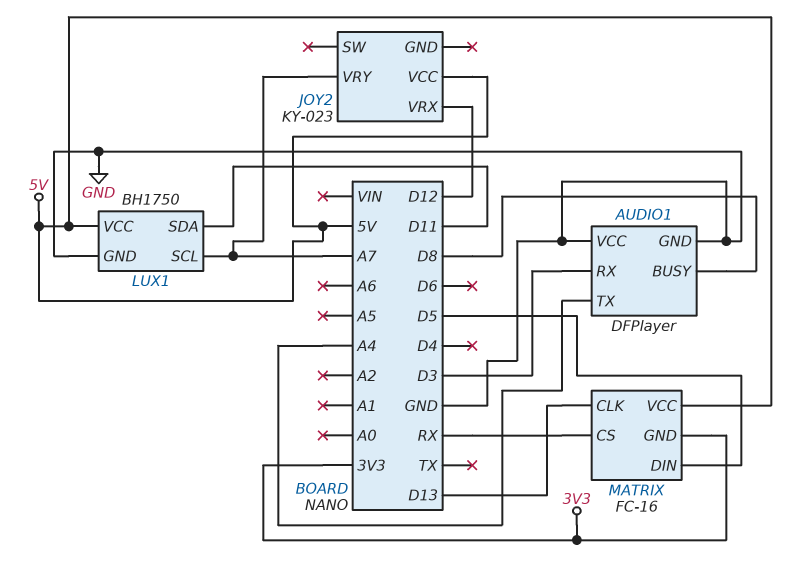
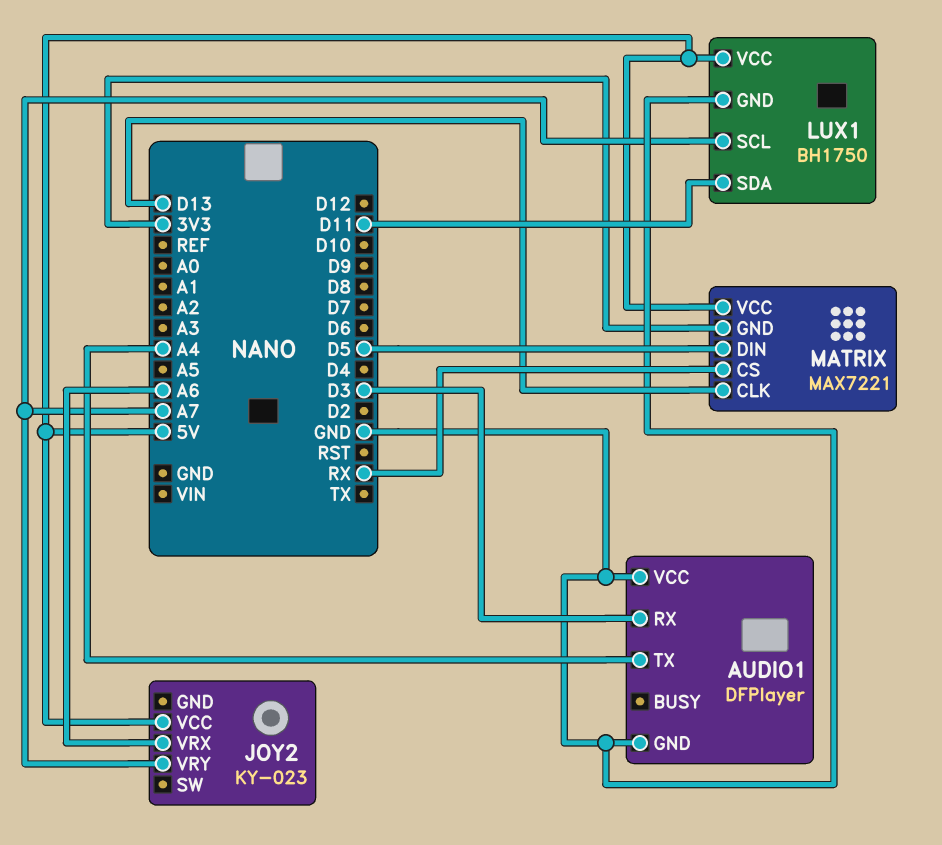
AUDIO1 pin BUSY: D8 -> none
JOY2 pin VRX: D12 -> A6
MATRIX: FC-16 -> MAX7221

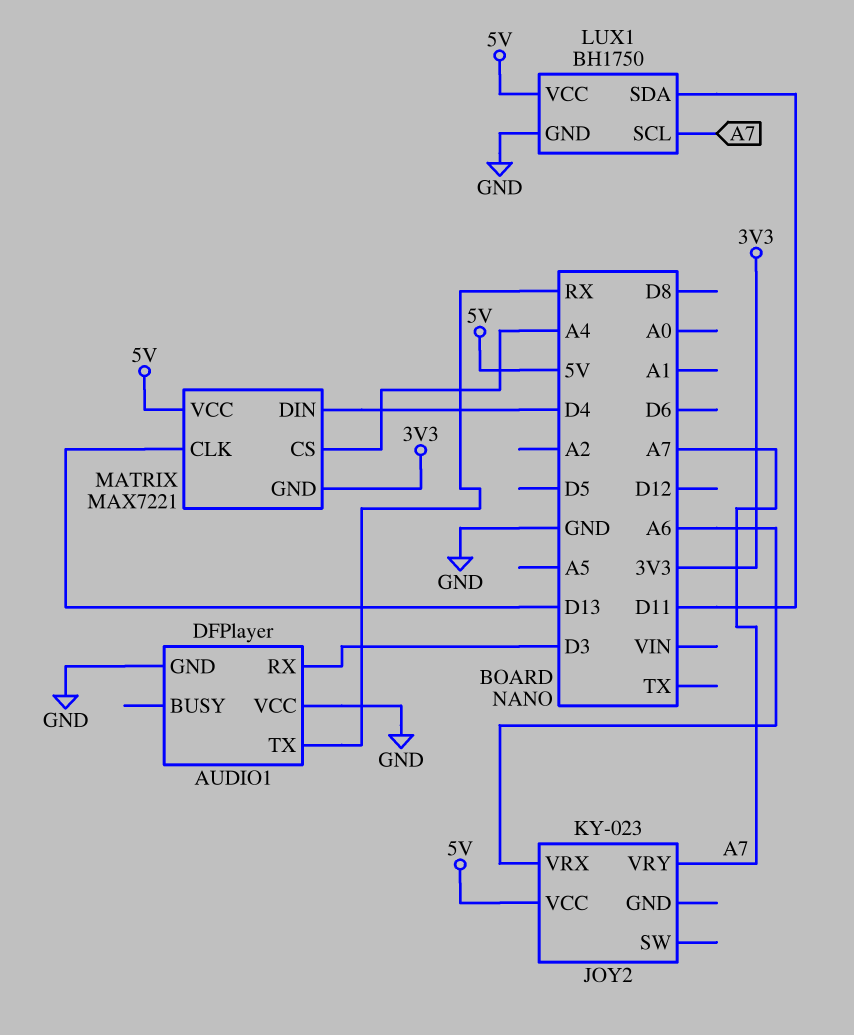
AUDIO1 pin TX: A4 -> RX
MATRIX pin CS: RX -> A4
MATRIX pin DIN: D5 -> D4

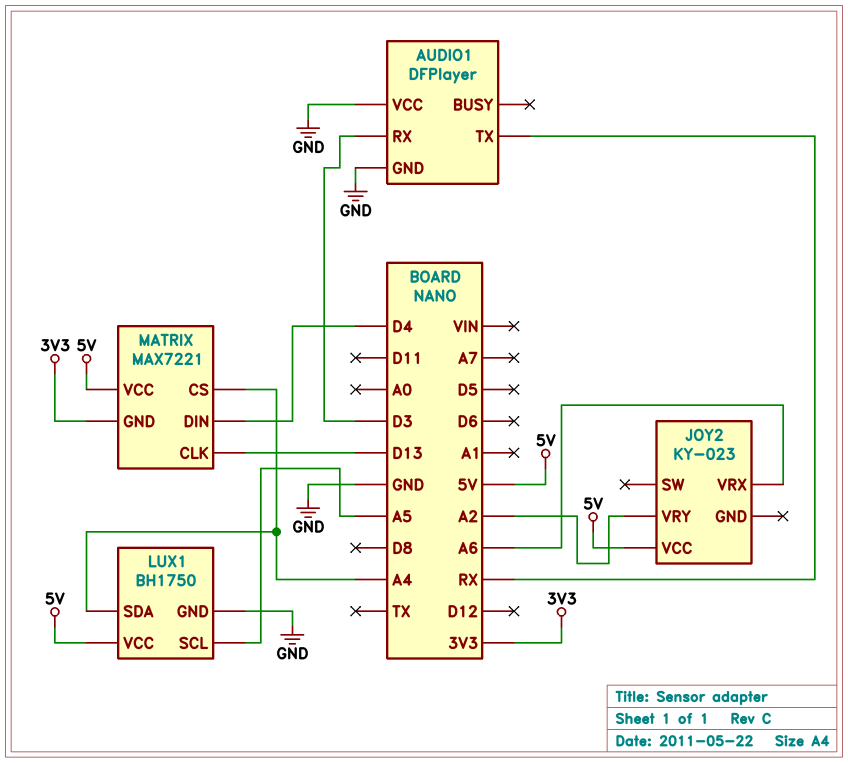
JOY2 pin VRY: A7 -> A2
LUX1 pin SCL: A7 -> A5
LUX1 pin SDA: D11 -> A4

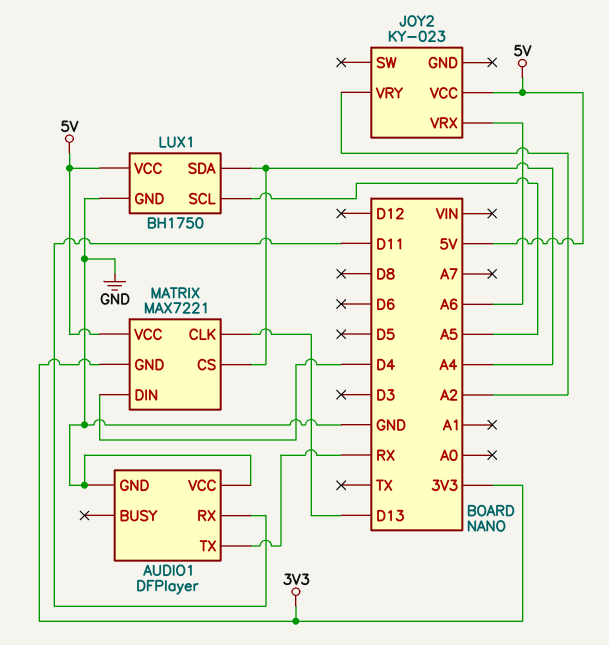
AUDIO1 pin RX: D3 -> D11

